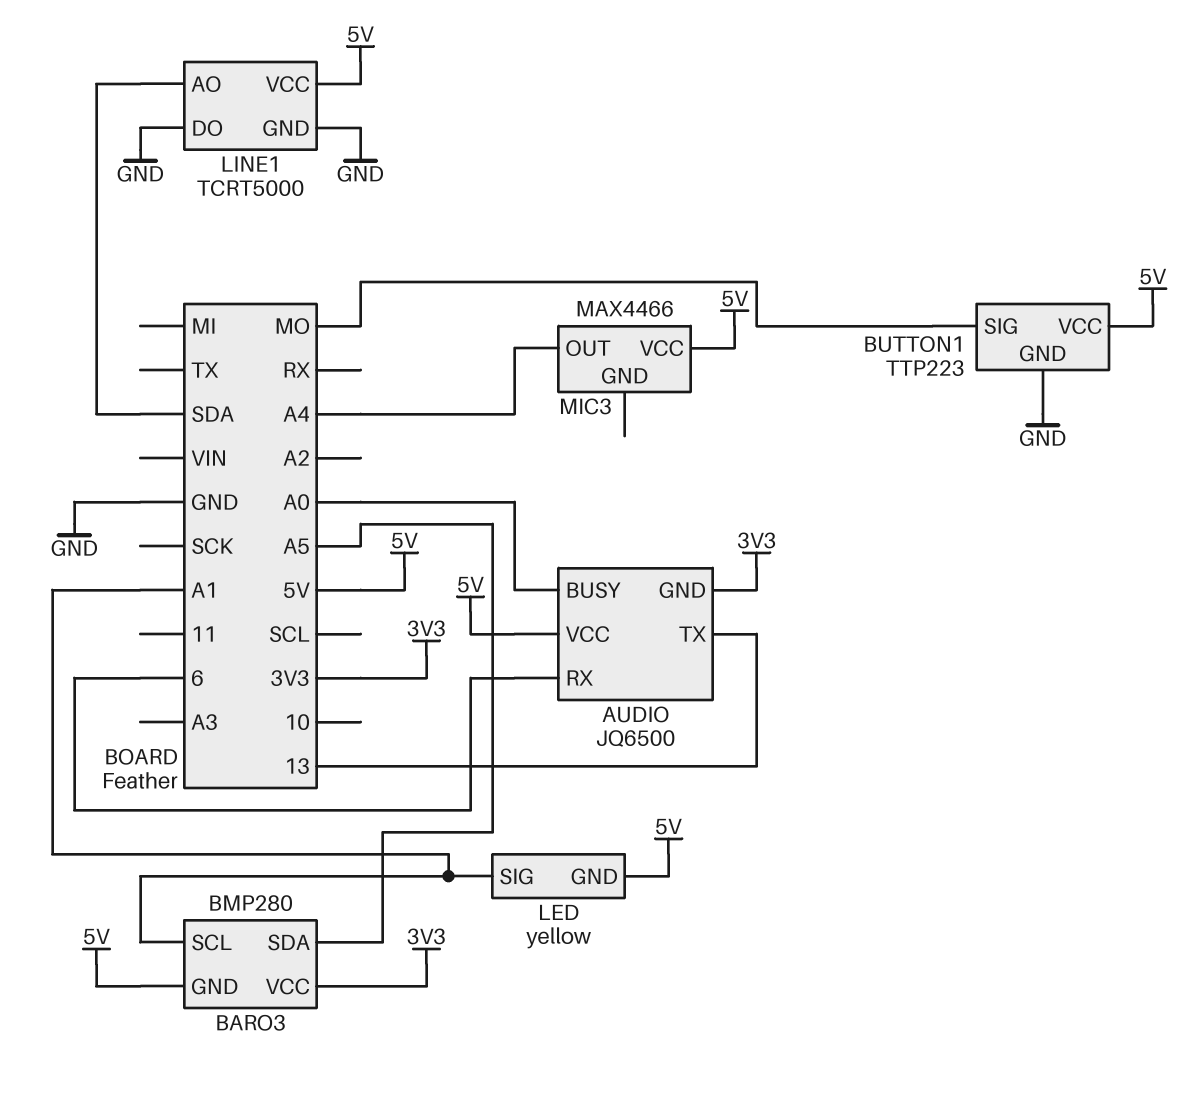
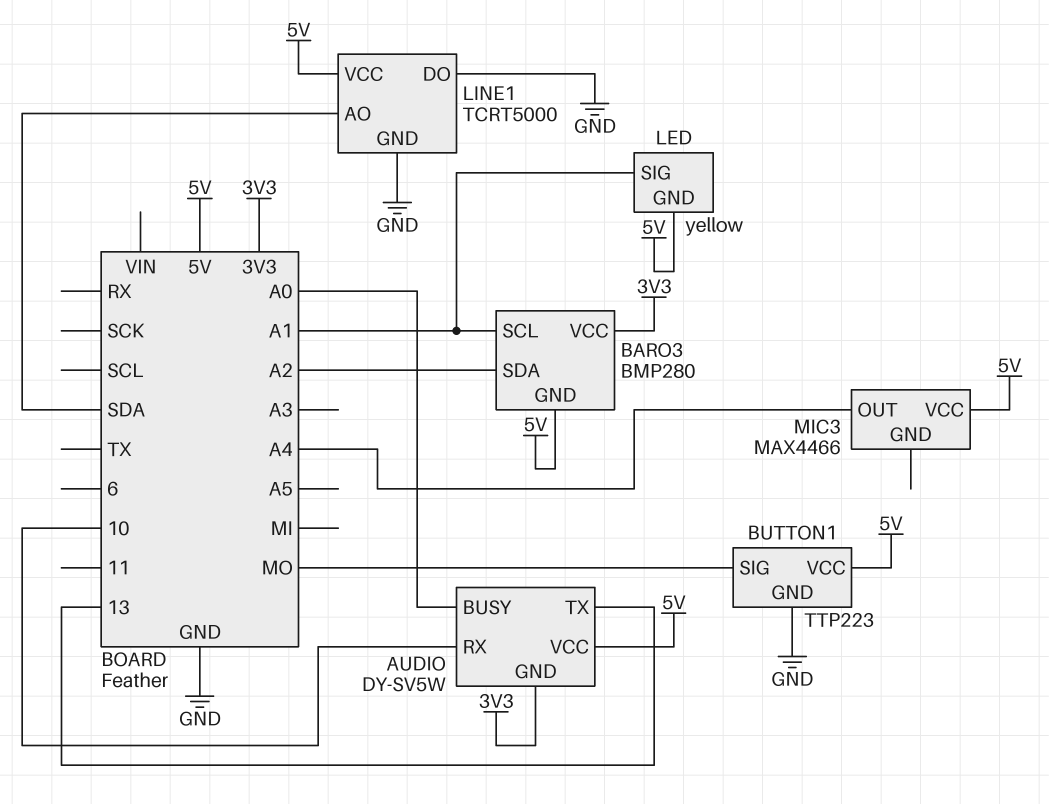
AUDIO: JQ6500 -> DY-SV5W
AUDIO pin RX: 6 -> 10
BARO3 pin SDA: A5 -> A2

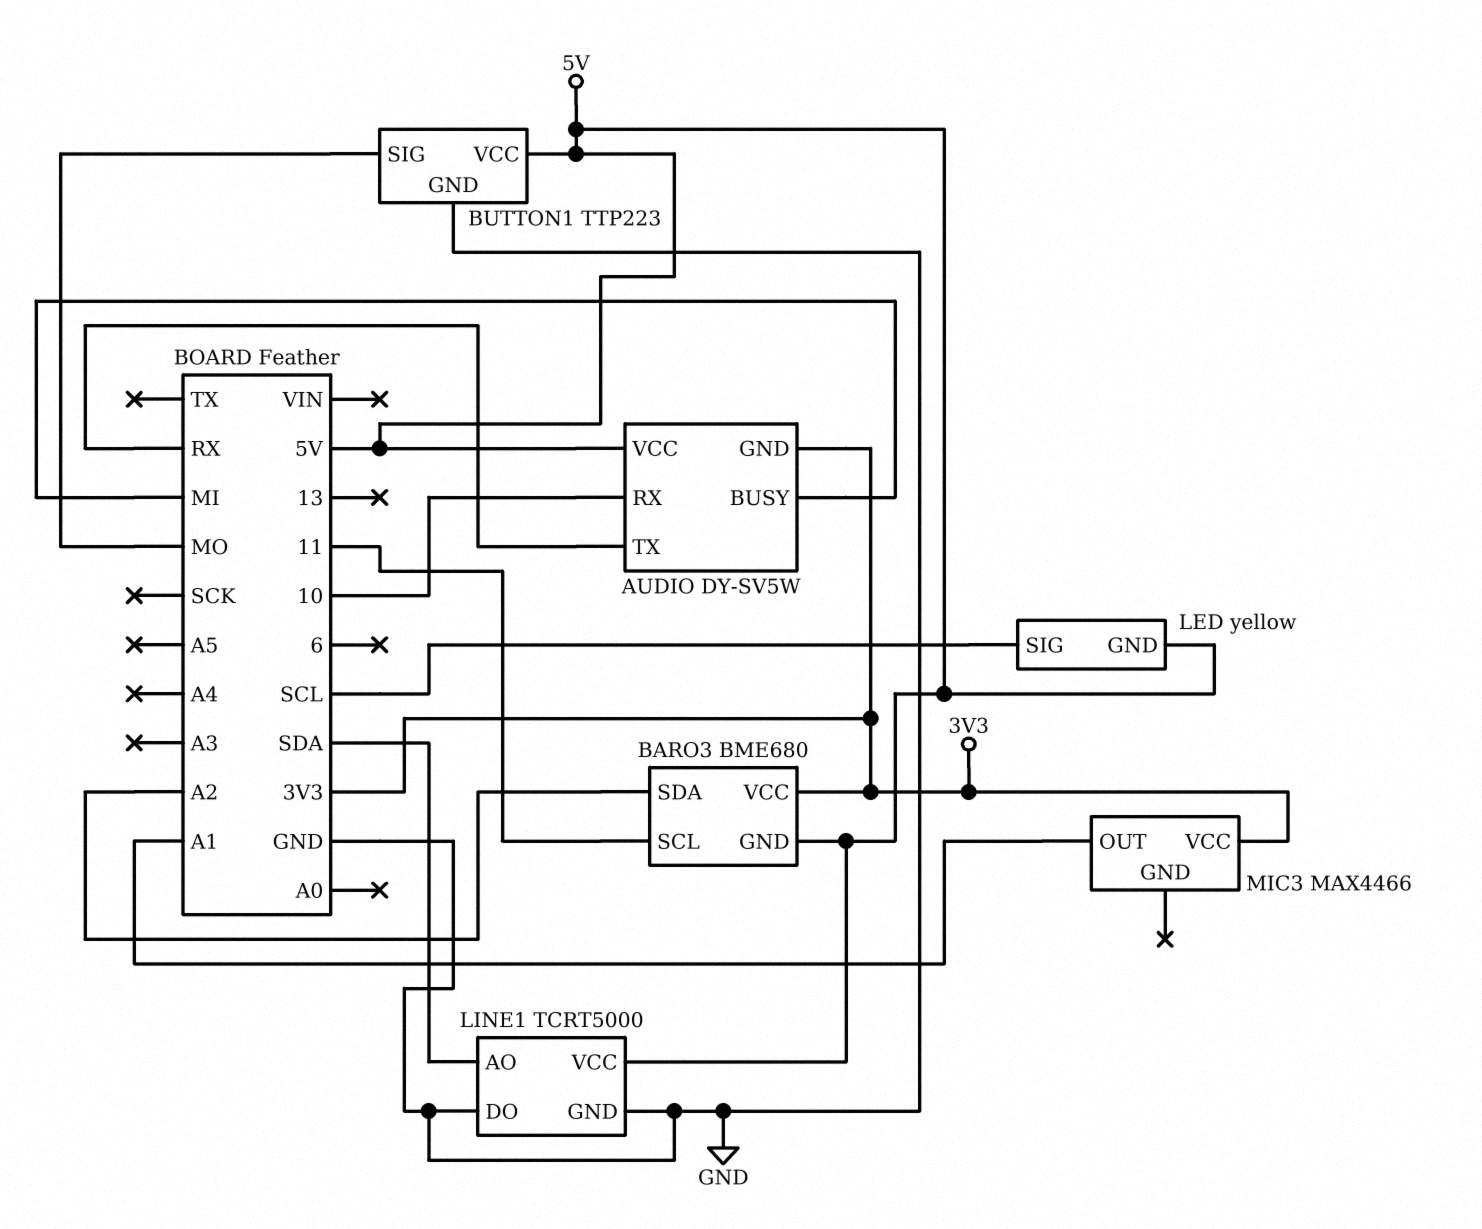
AUDIO pin BUSY: A0 -> MI
AUDIO pin TX: 13 -> RX
BARO3: BMP280 -> BME680
BARO3 pin SCL: A1 -> 11
LED pin SIG: A1 -> SCL
MIC3 pin OUT: A4 -> A1
MIC3 pin VCC: 5V -> 3V3

